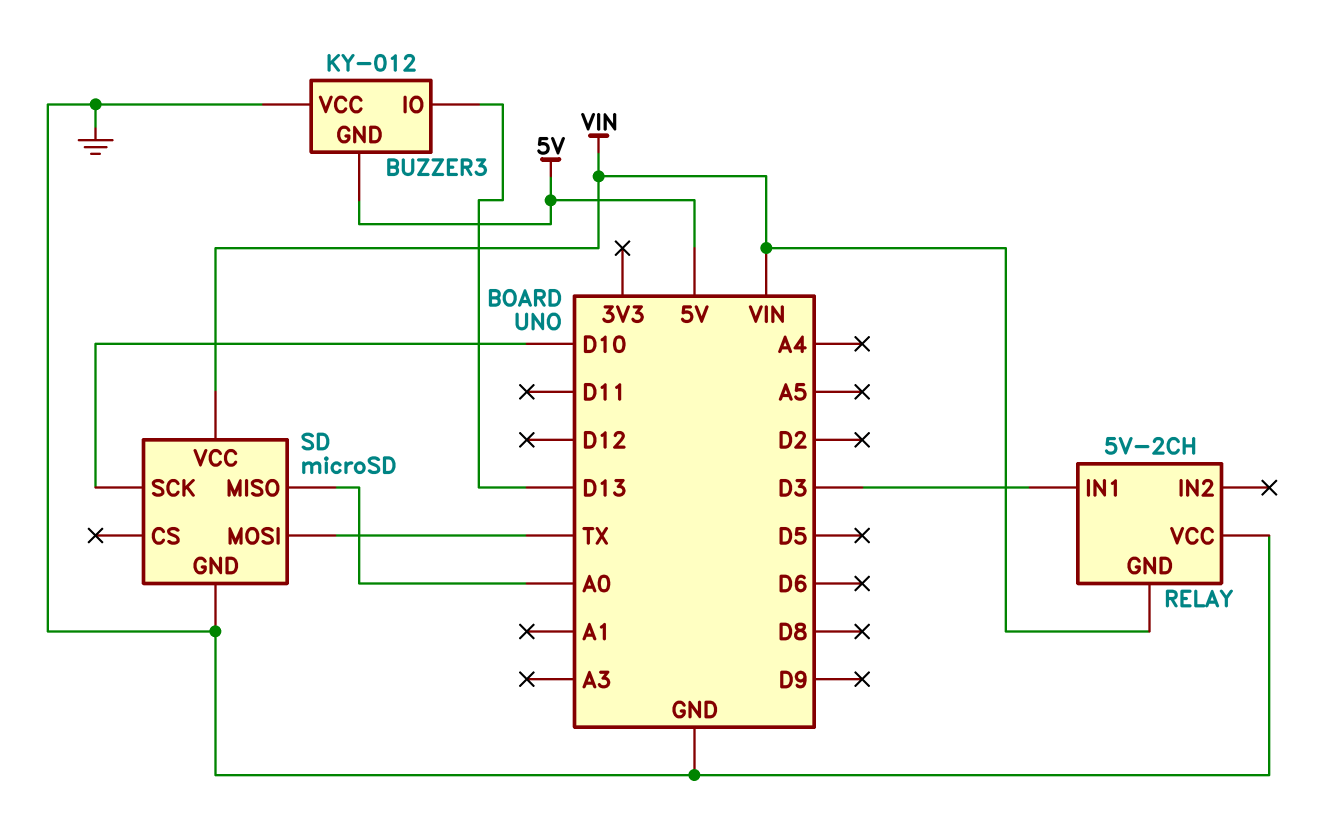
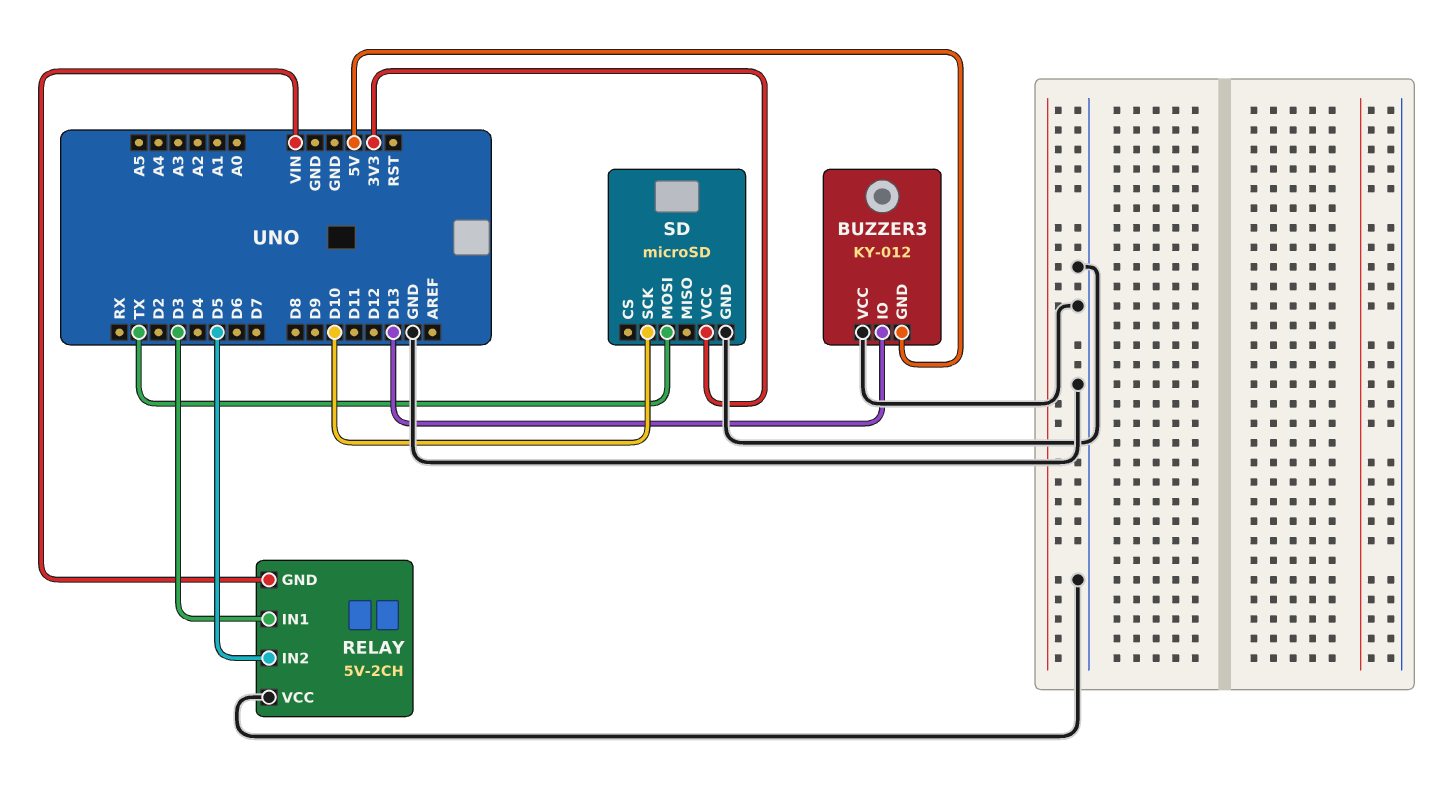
RELAY pin IN2: none -> D5
SD pin MISO: A0 -> none
SD pin VCC: VIN -> 3V3

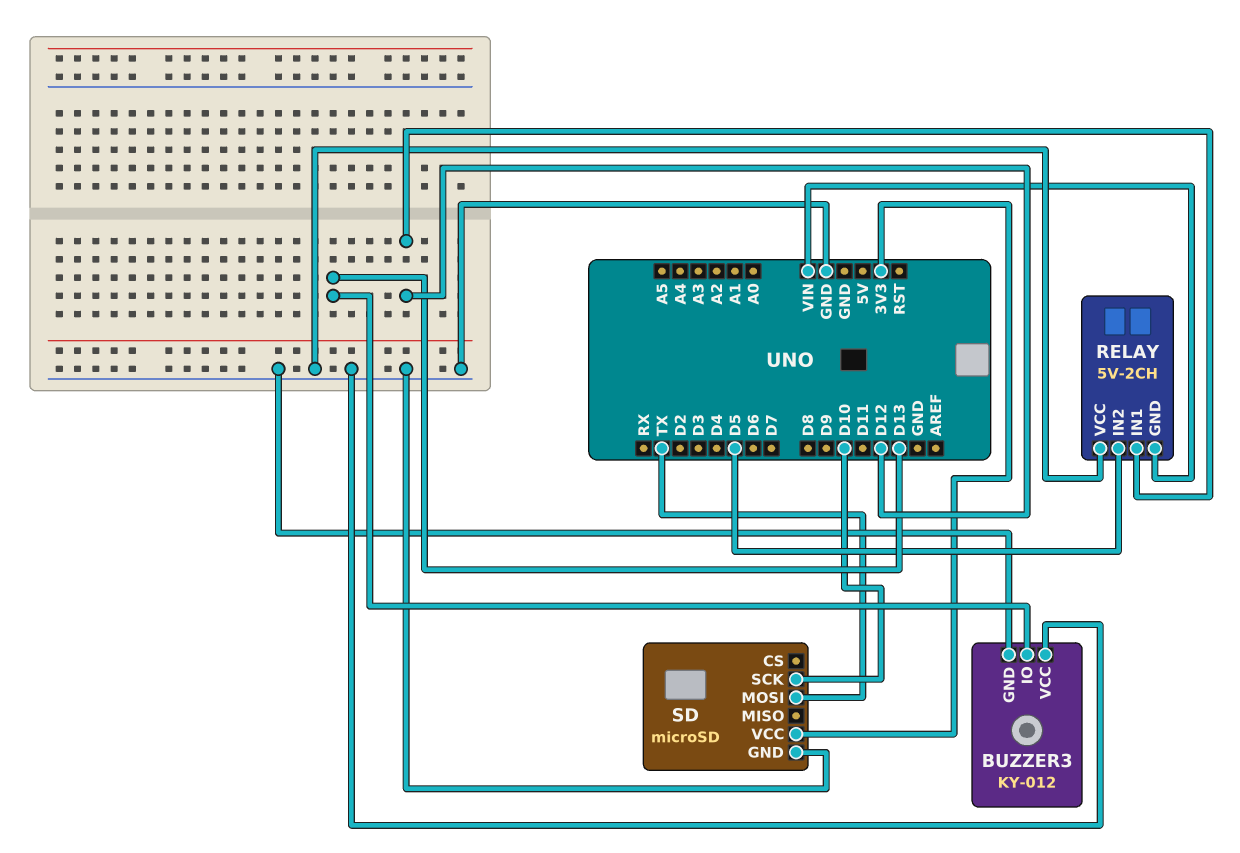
BUZZER3 pin GND: 5V -> GND
RELAY pin IN1: D3 -> D12

